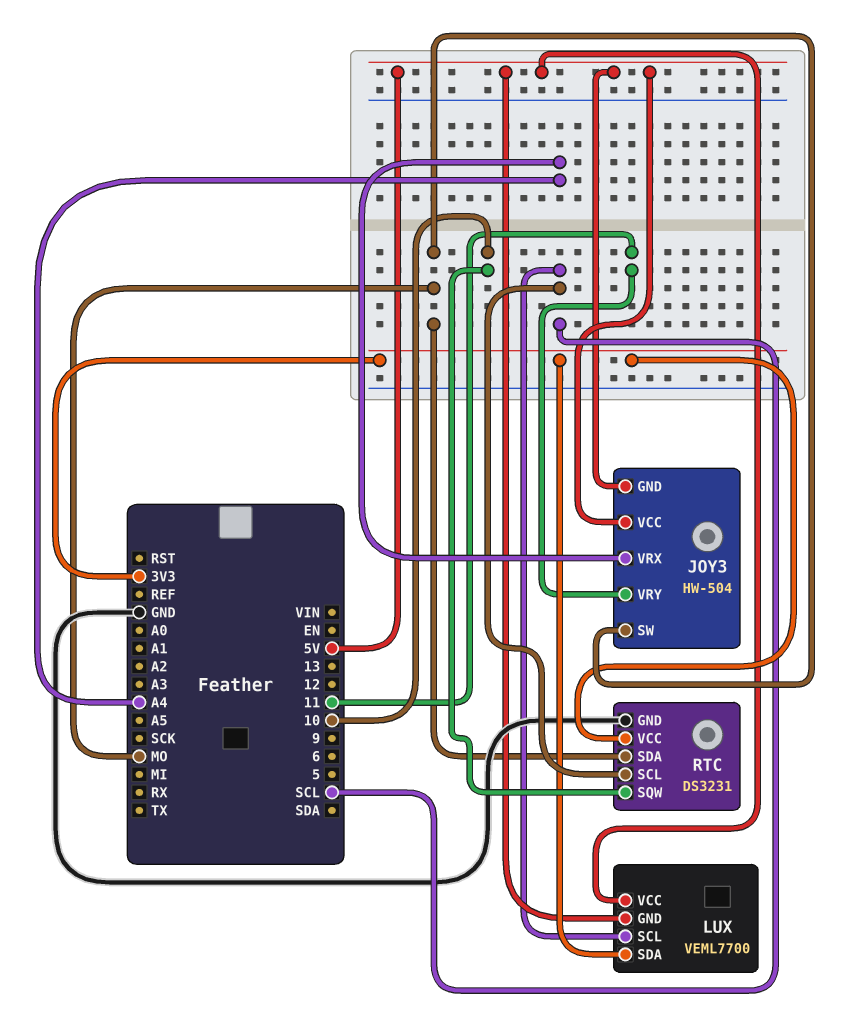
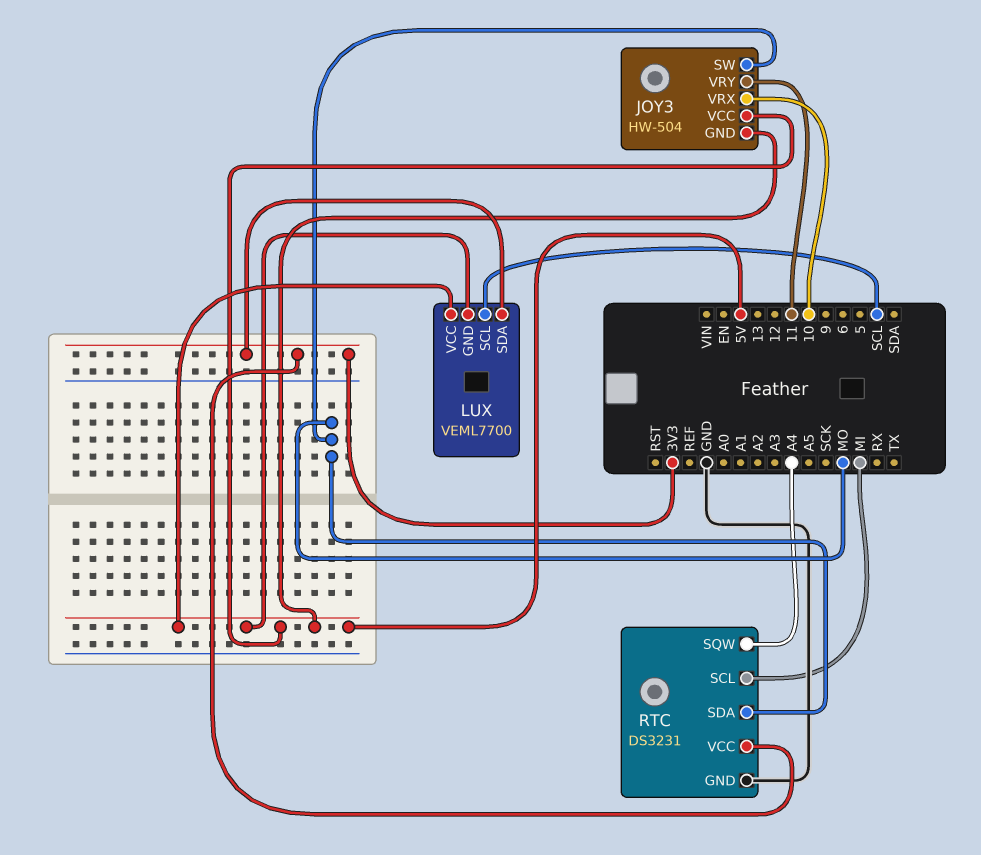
JOY3 pin VRX: A4 -> 10
RTC pin SCL: SCL -> MI
RTC pin SQW: 10 -> A4

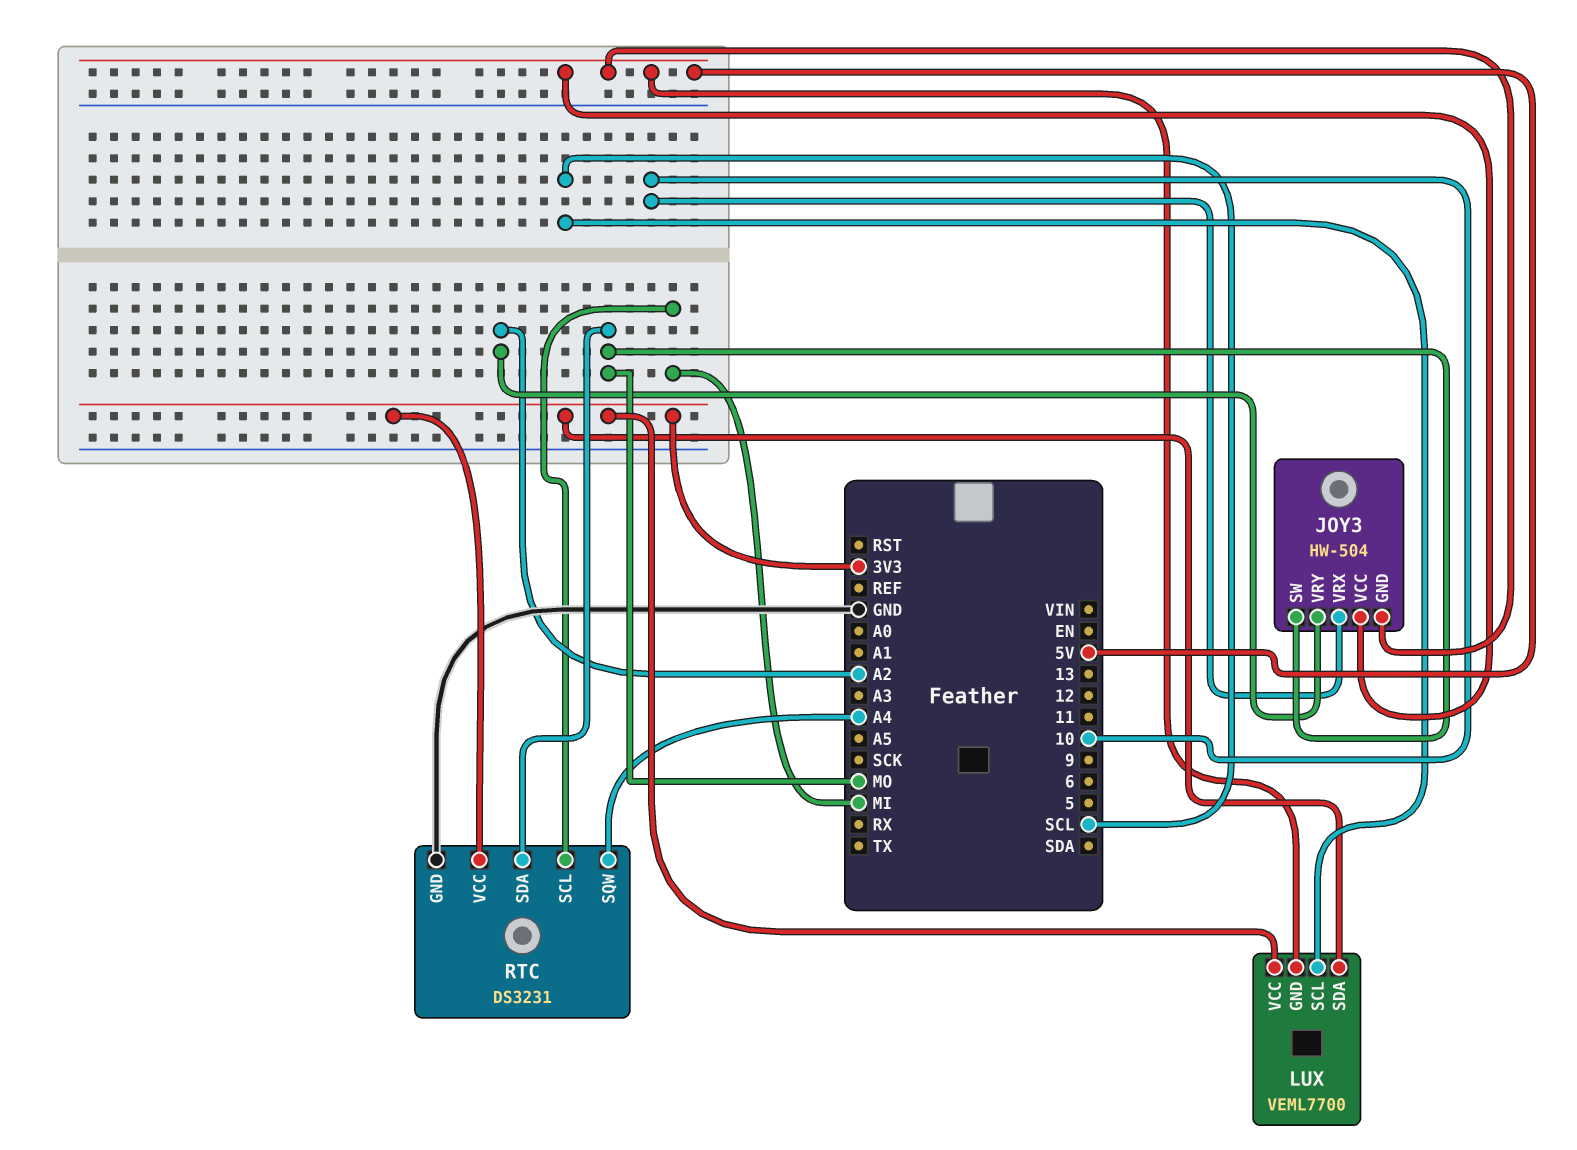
JOY3 pin VRY: 11 -> A2
LUX pin VCC: 5V -> 3V3

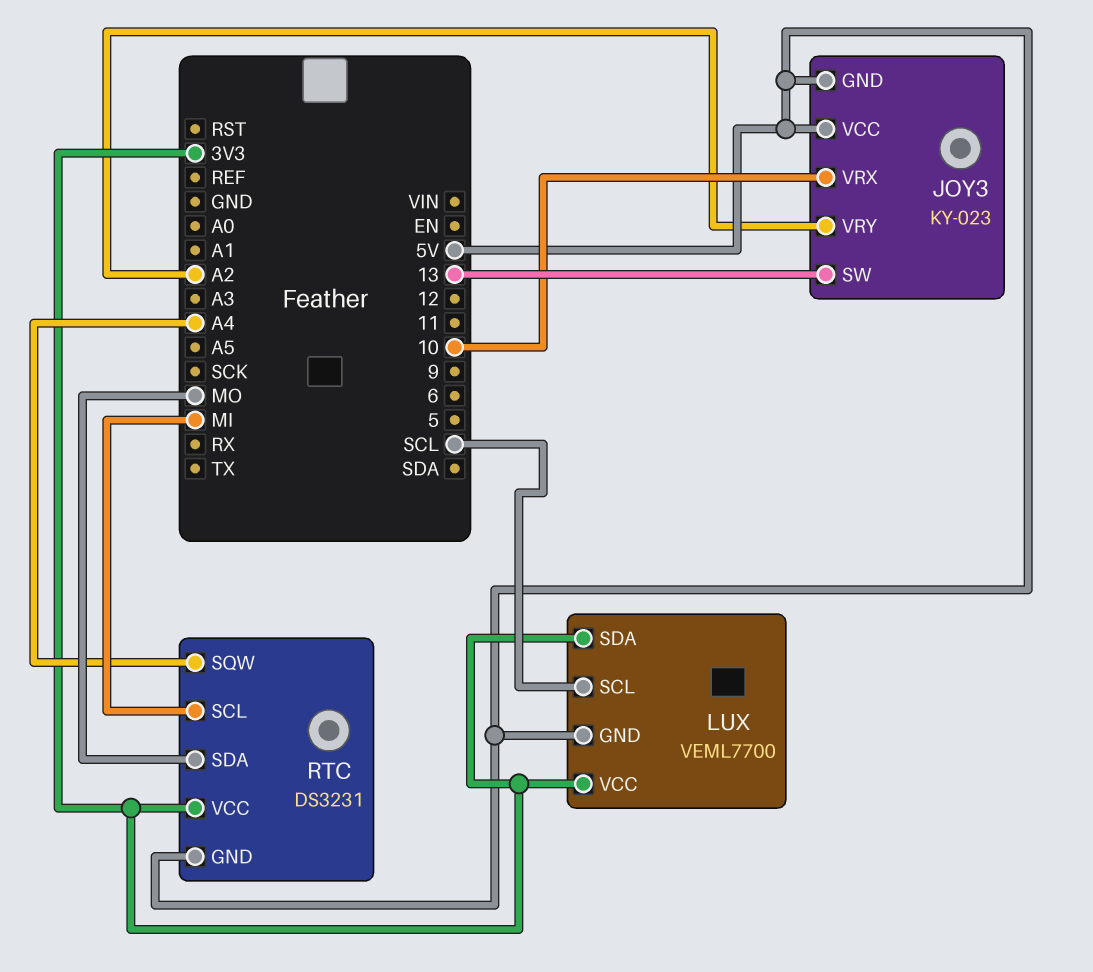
JOY3: HW-504 -> KY-023
JOY3 pin SW: MO -> 13
RTC pin GND: GND -> 5V

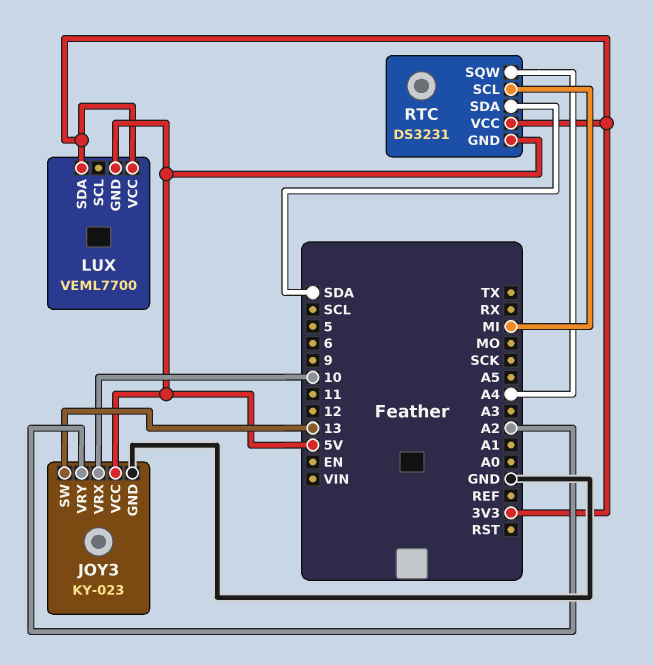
JOY3 pin GND: 5V -> GND
LUX pin SCL: SCL -> none
RTC pin SDA: MO -> SDA

